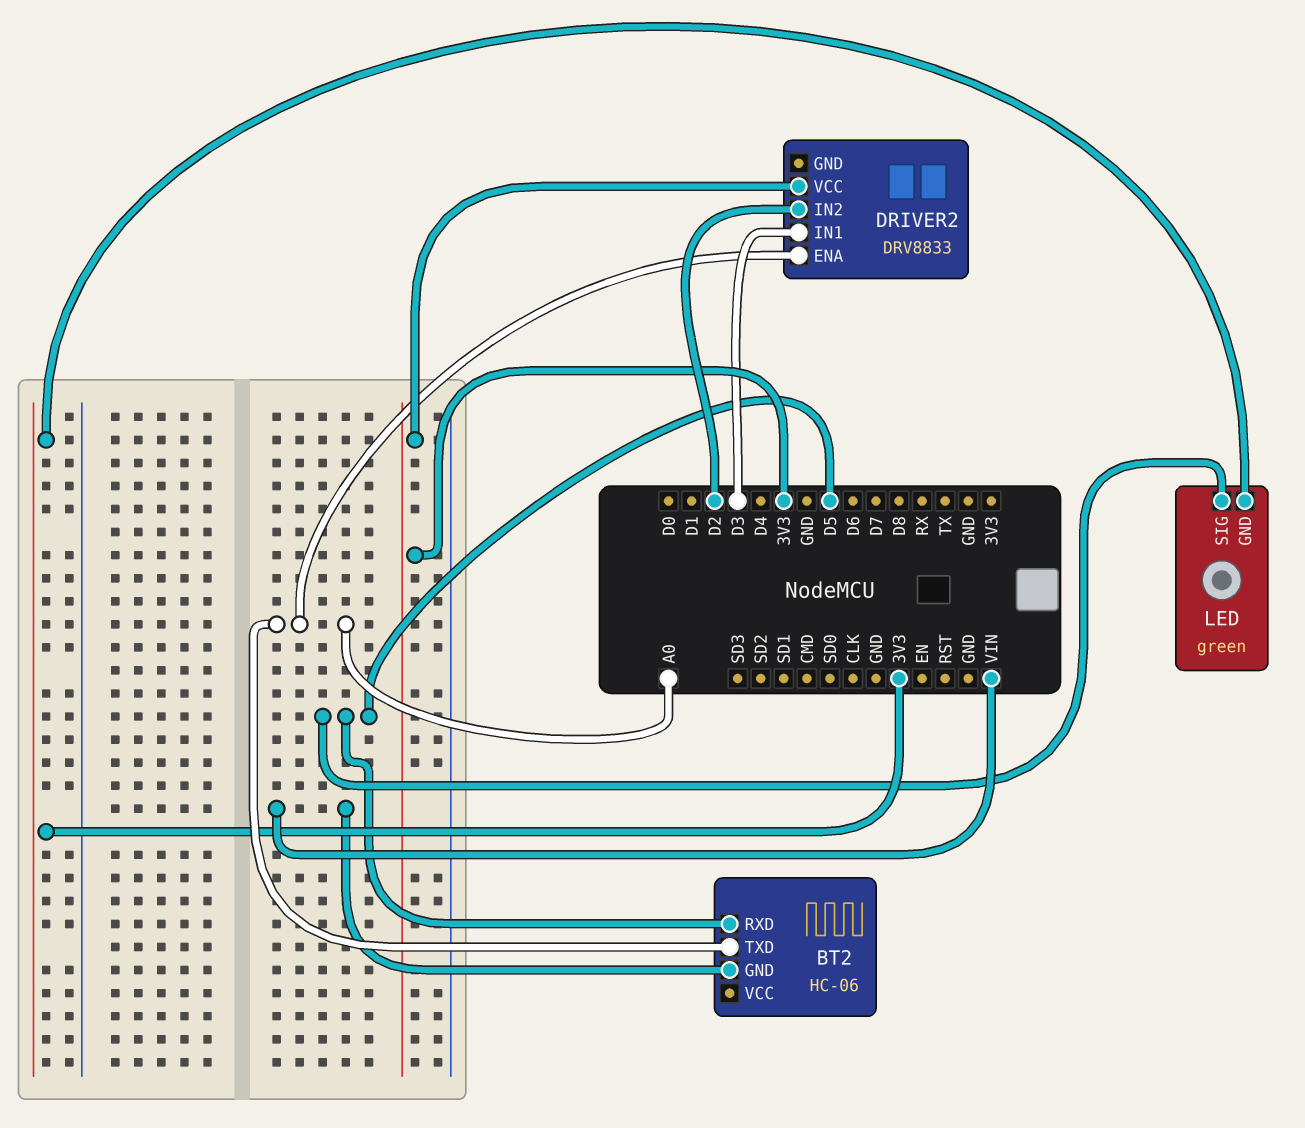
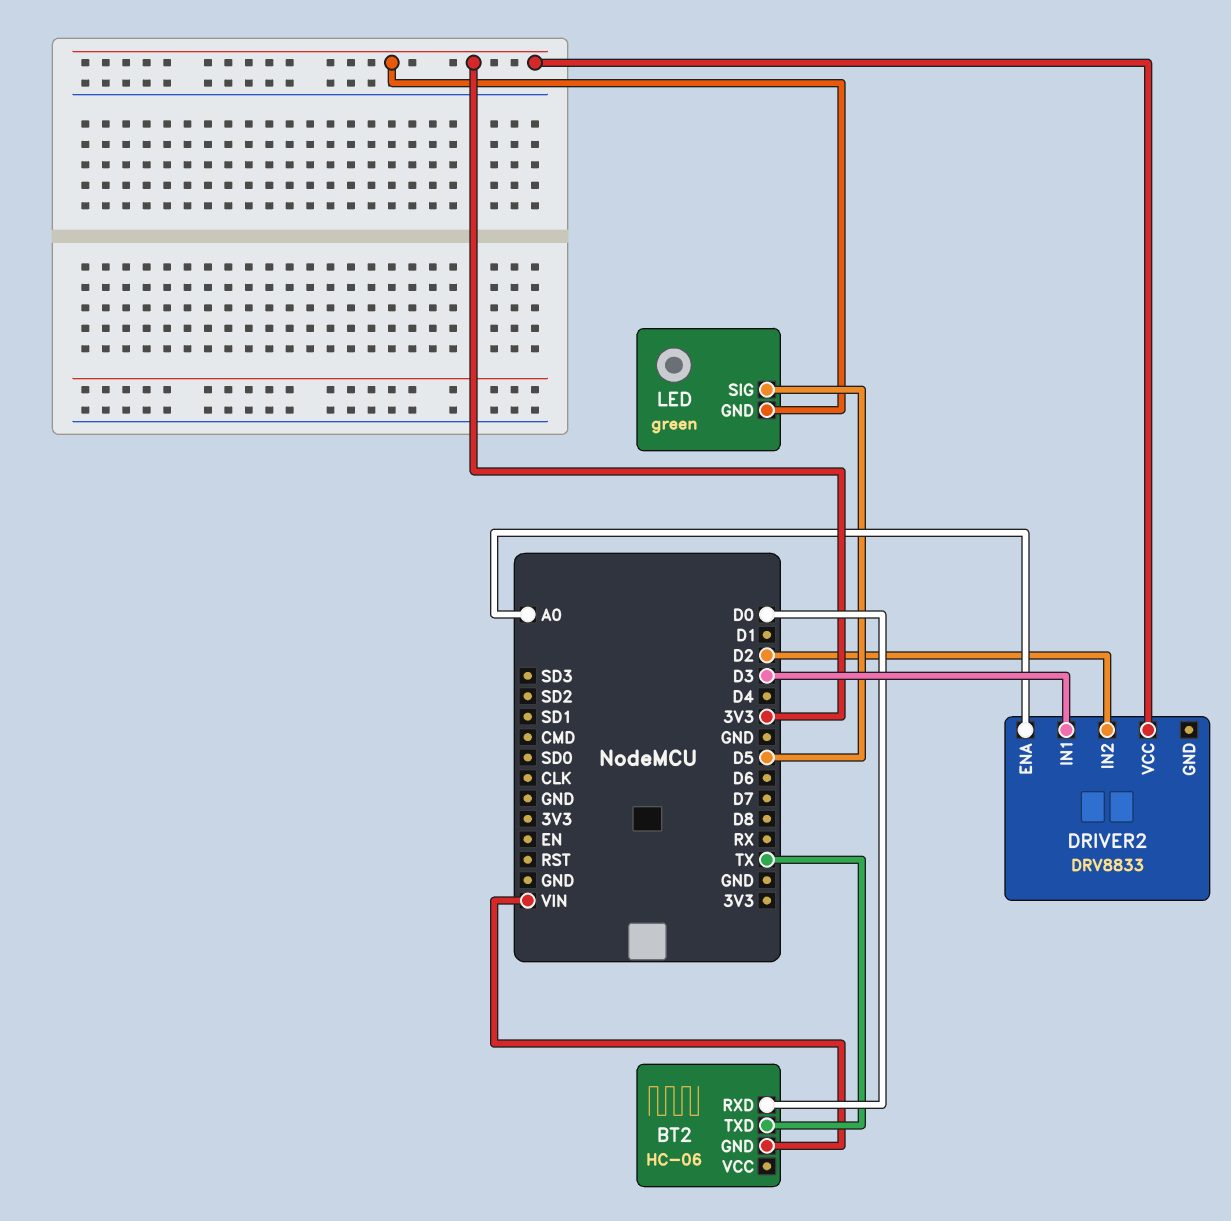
BT2 pin RXD: D5 -> D0
BT2 pin TXD: A0 -> TX

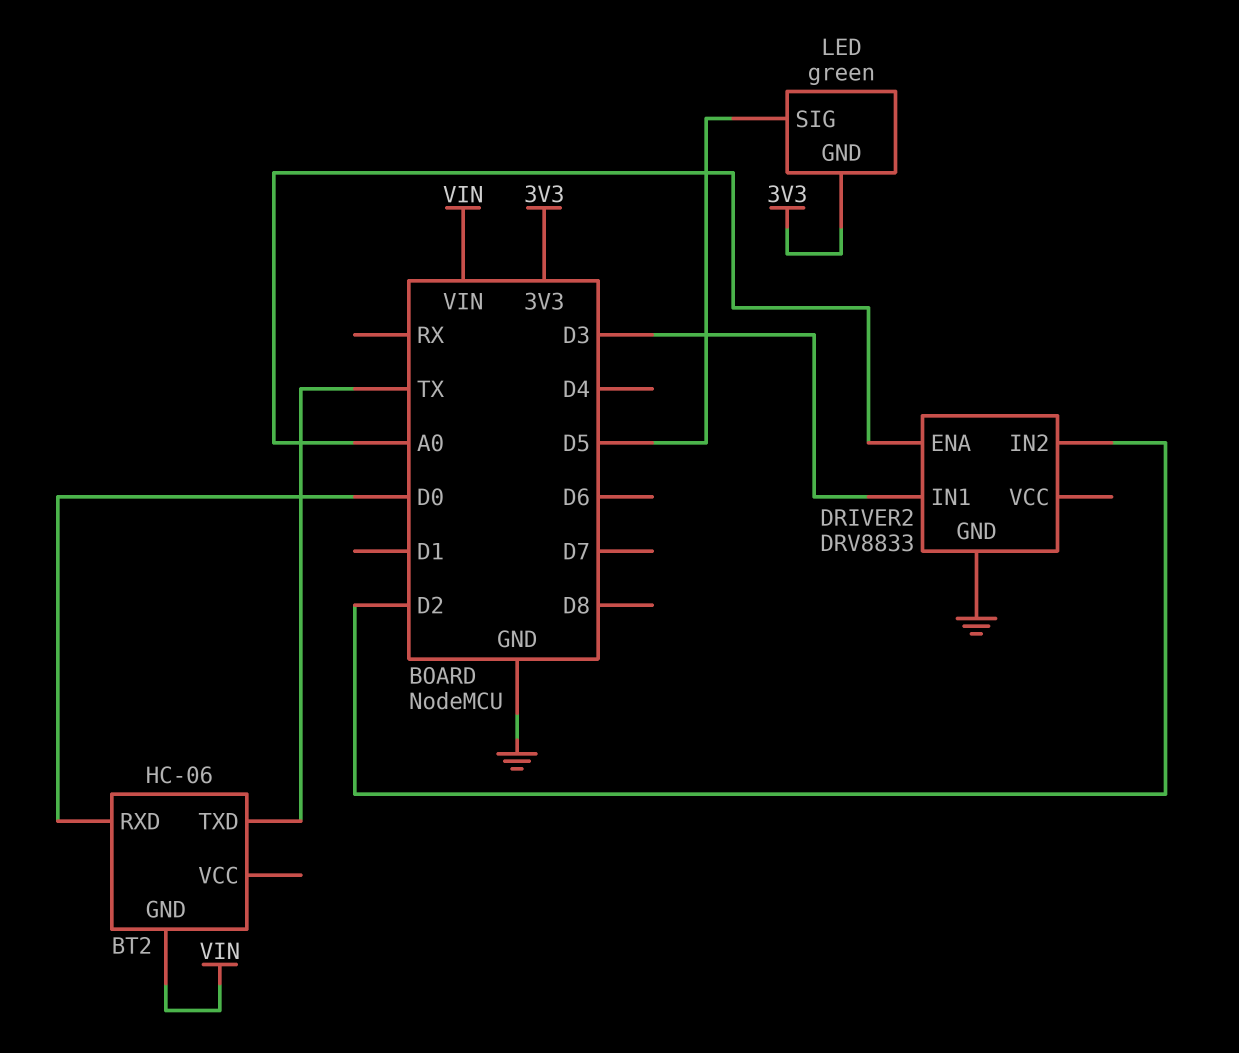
DRIVER2 pin GND: none -> GND
DRIVER2 pin VCC: 3V3 -> none

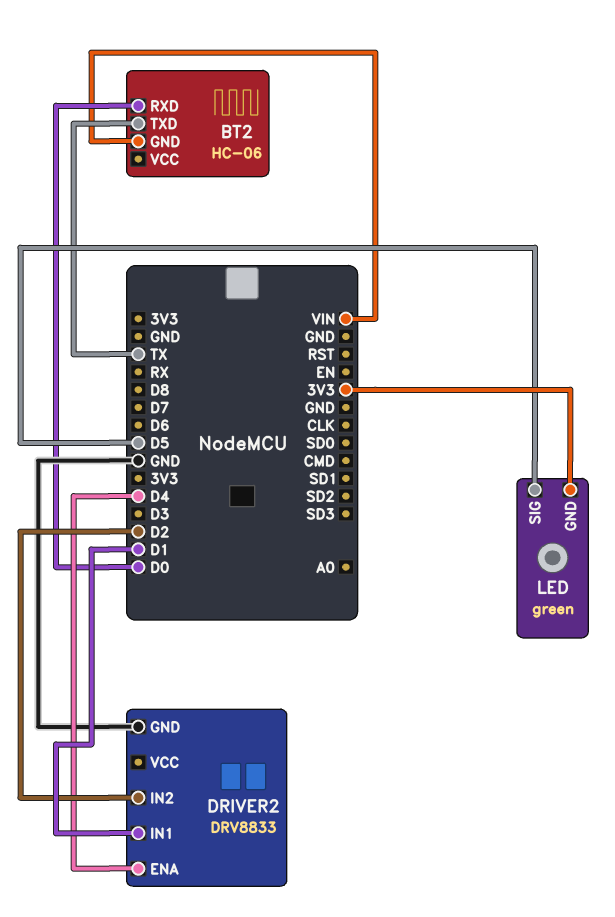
DRIVER2 pin ENA: A0 -> D4
DRIVER2 pin IN1: D3 -> D1

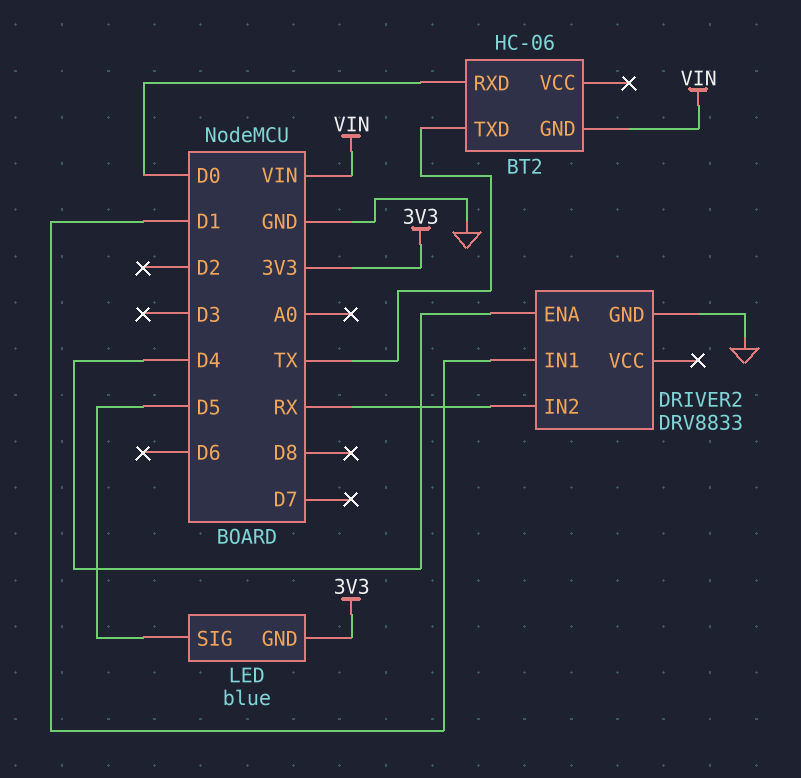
DRIVER2 pin IN2: D2 -> RX
LED: green -> blue

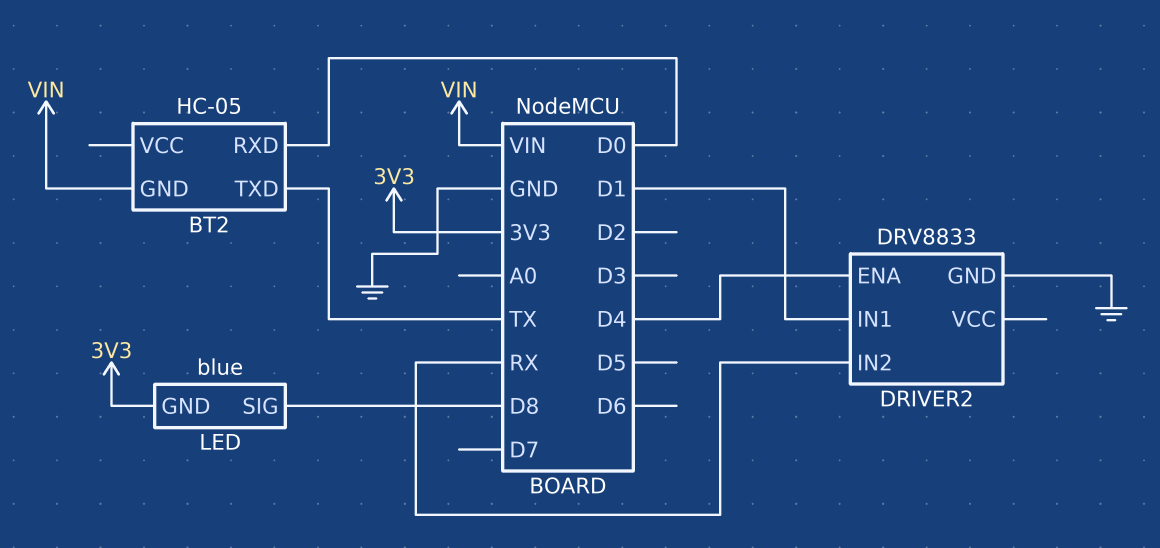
BT2: HC-06 -> HC-05
LED pin SIG: D5 -> D8

